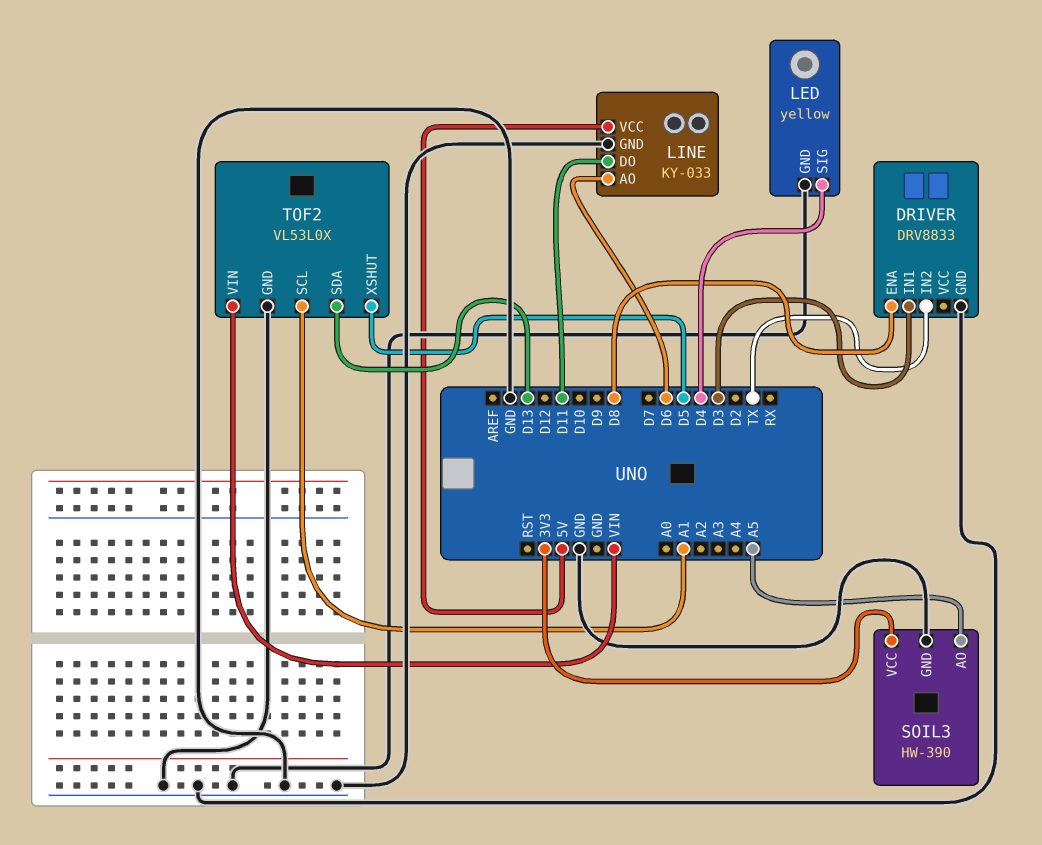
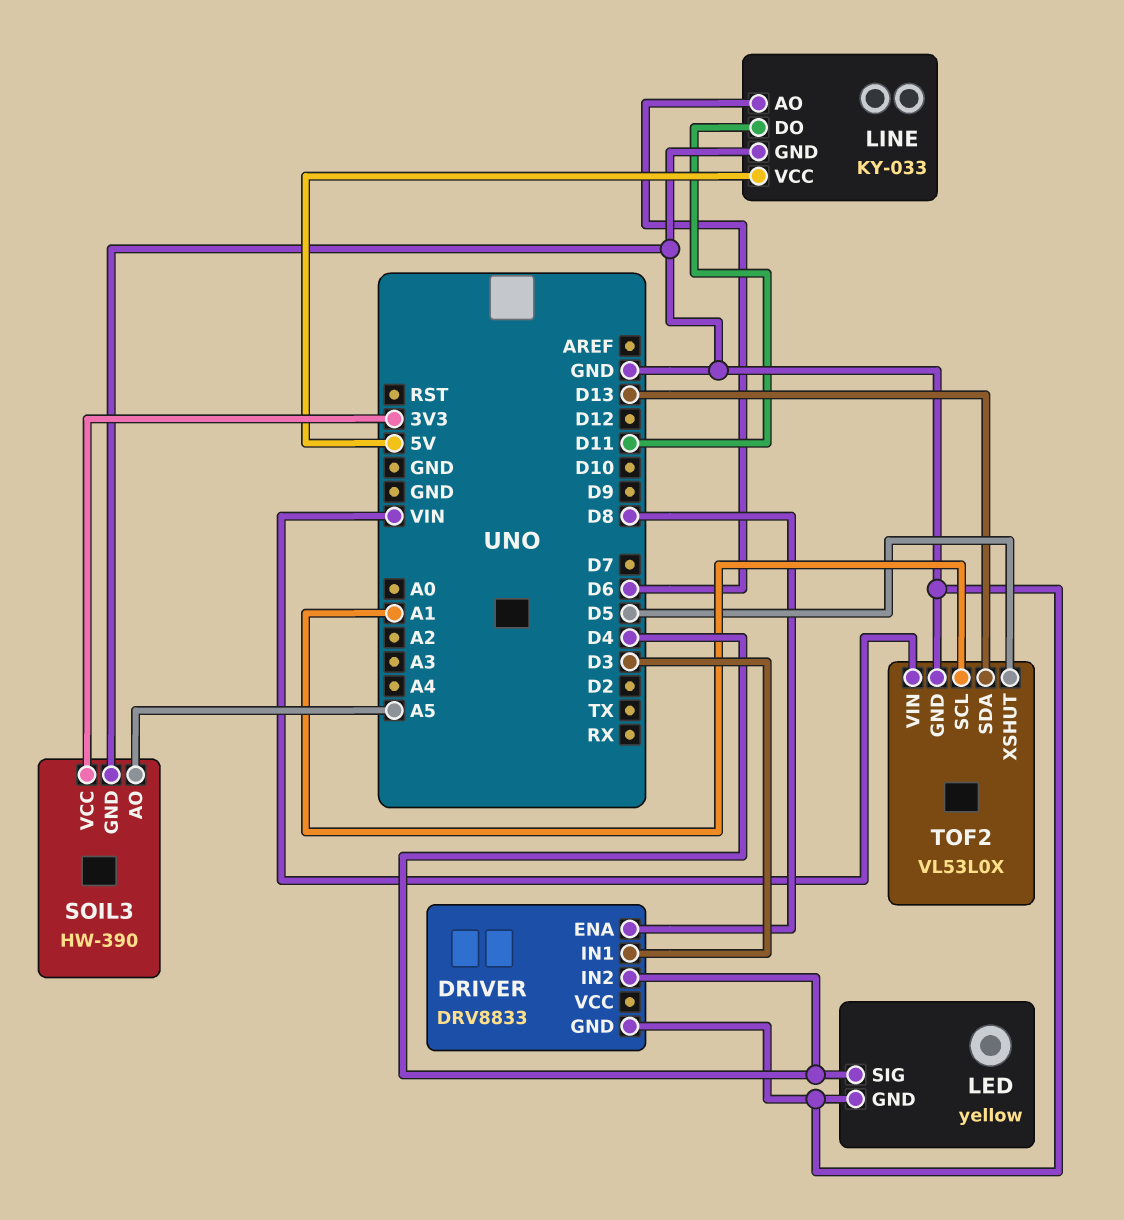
DRIVER pin IN2: TX -> D4

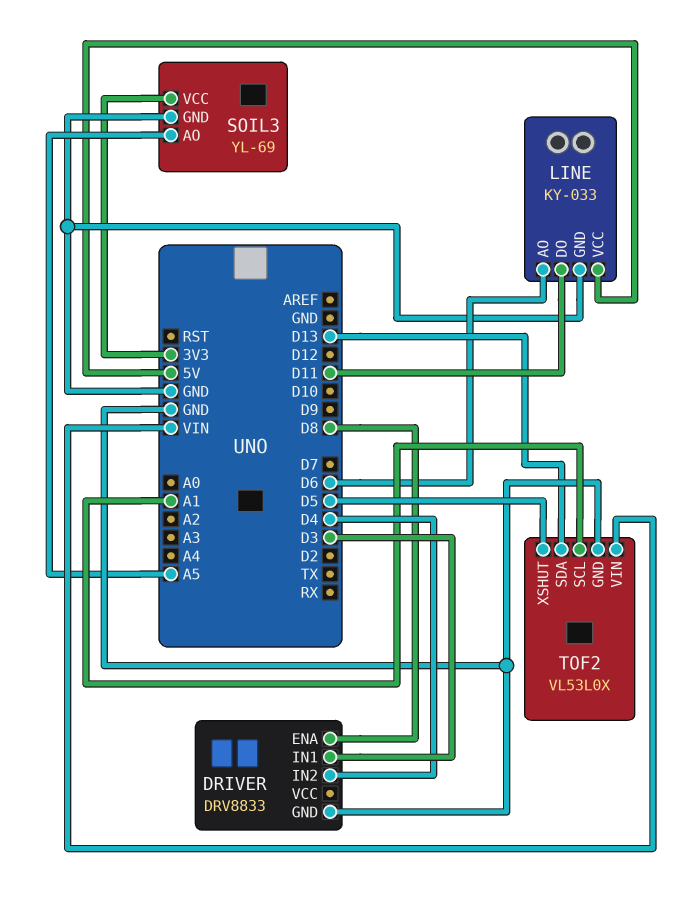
LED: yellow -> none
LED pin GND: GND -> none
LED pin SIG: D4 -> none
SOIL3: HW-390 -> YL-69

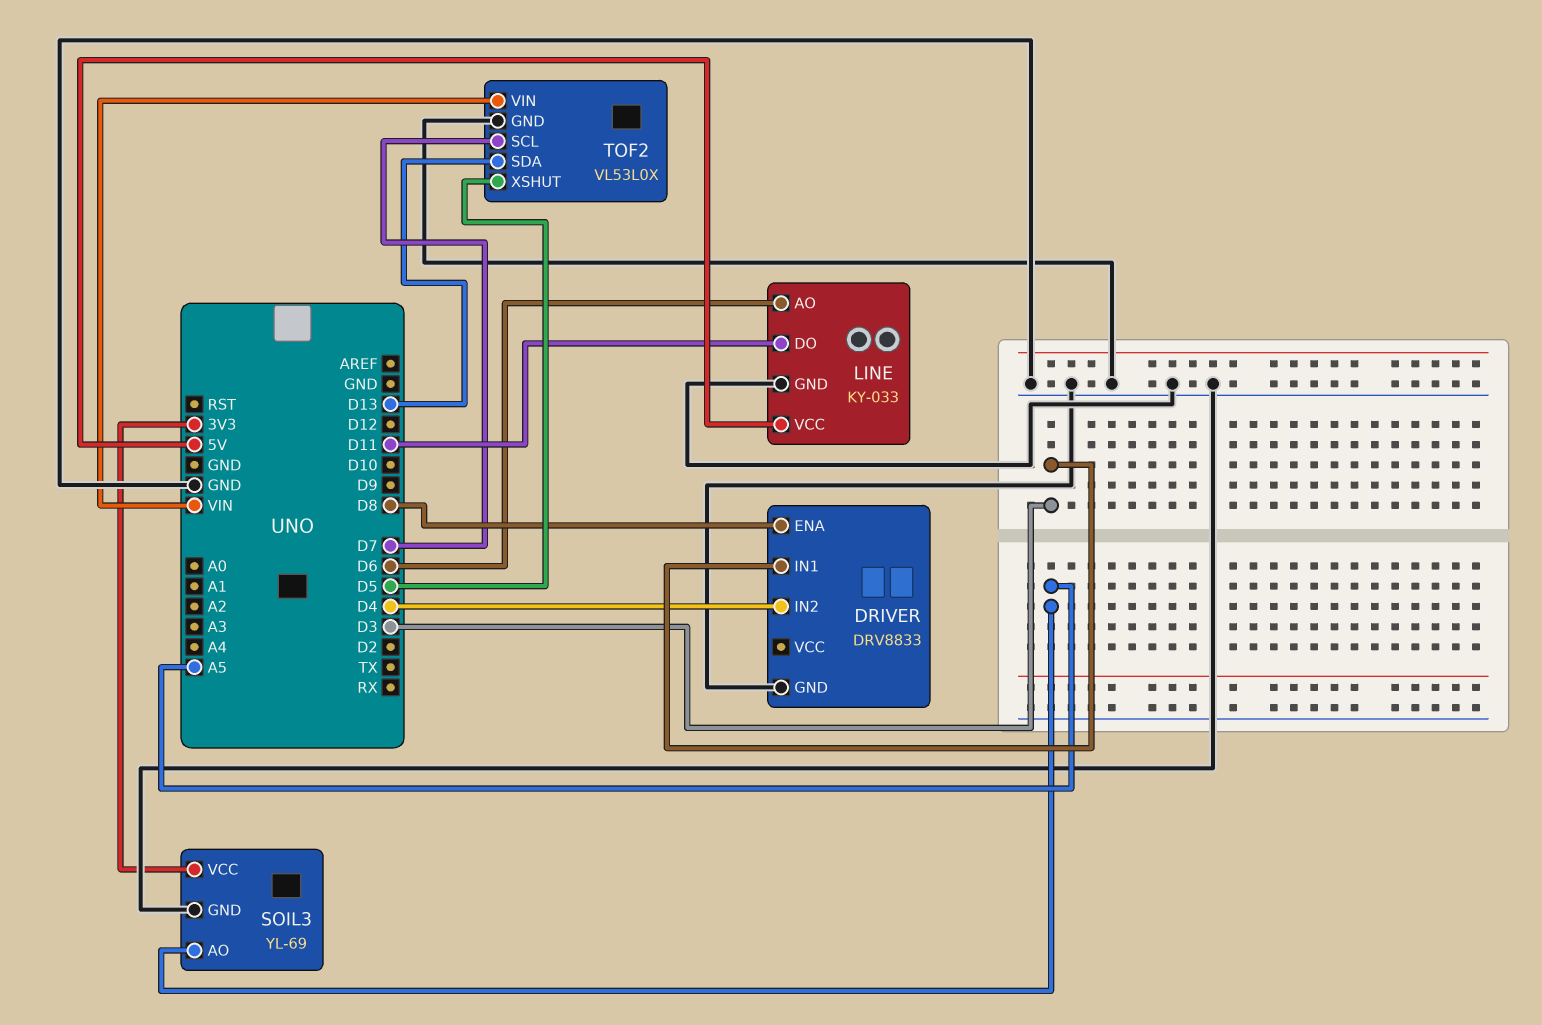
TOF2 pin SCL: A1 -> D7

